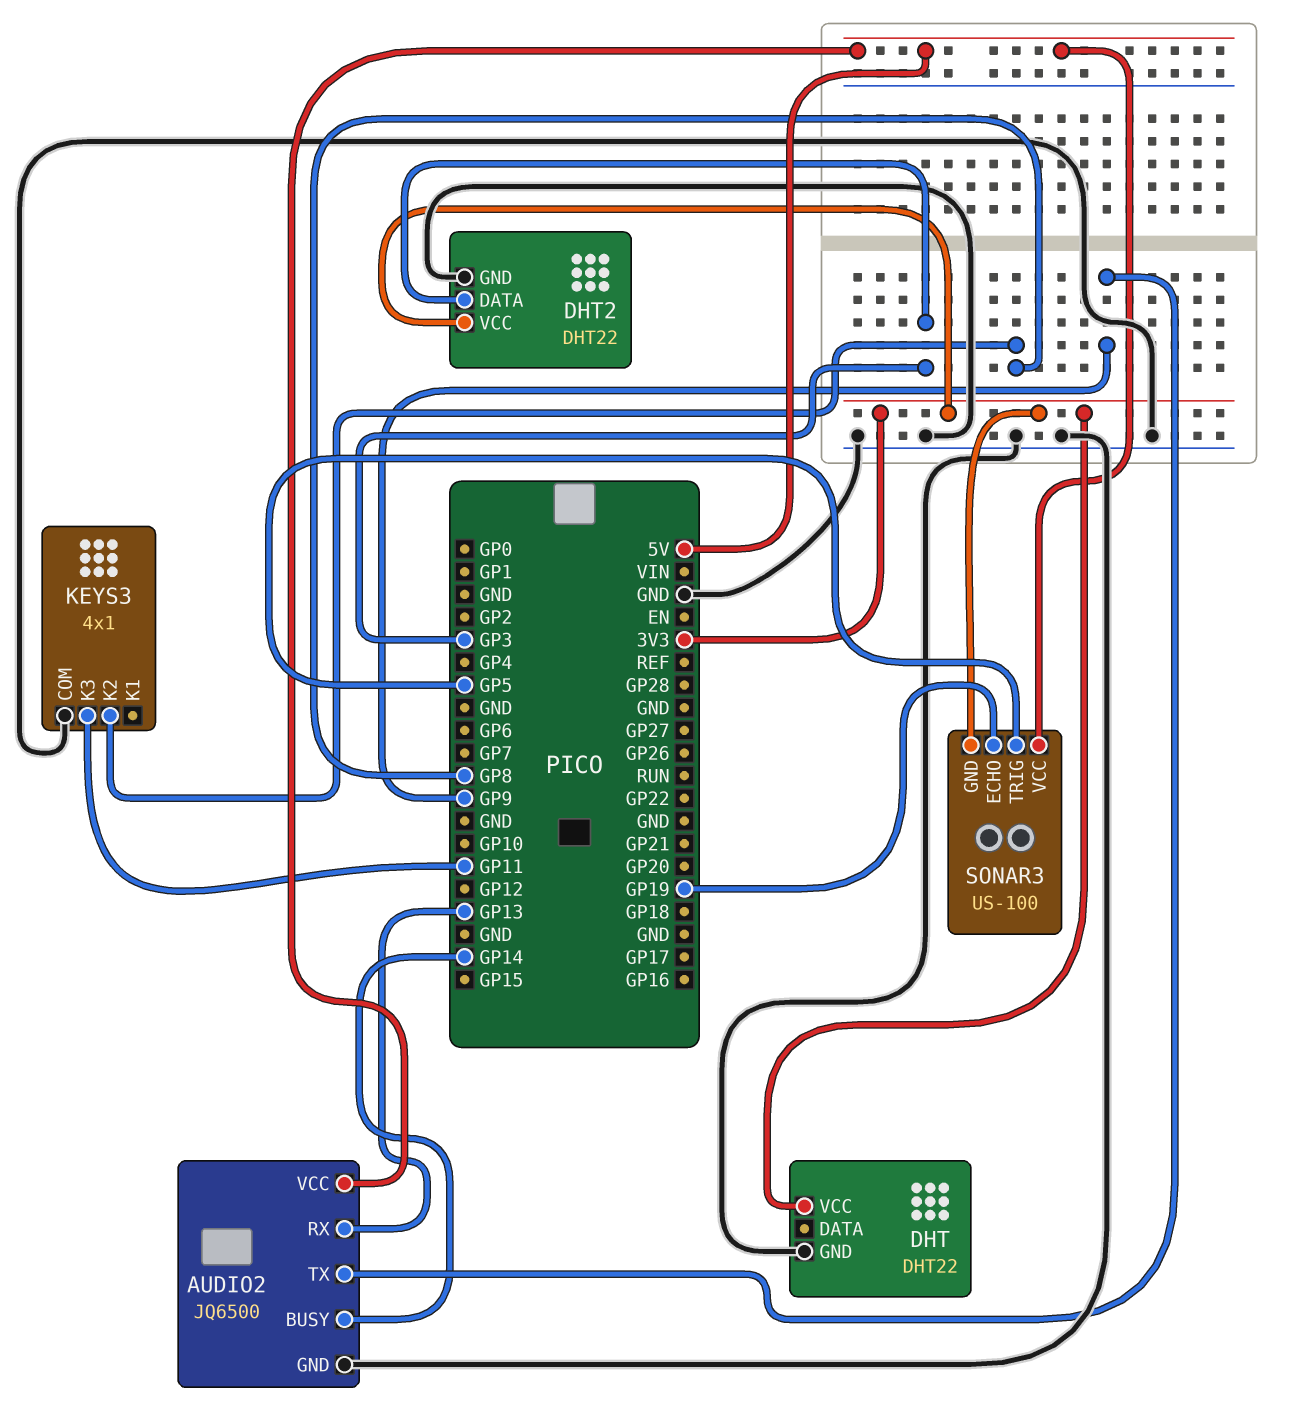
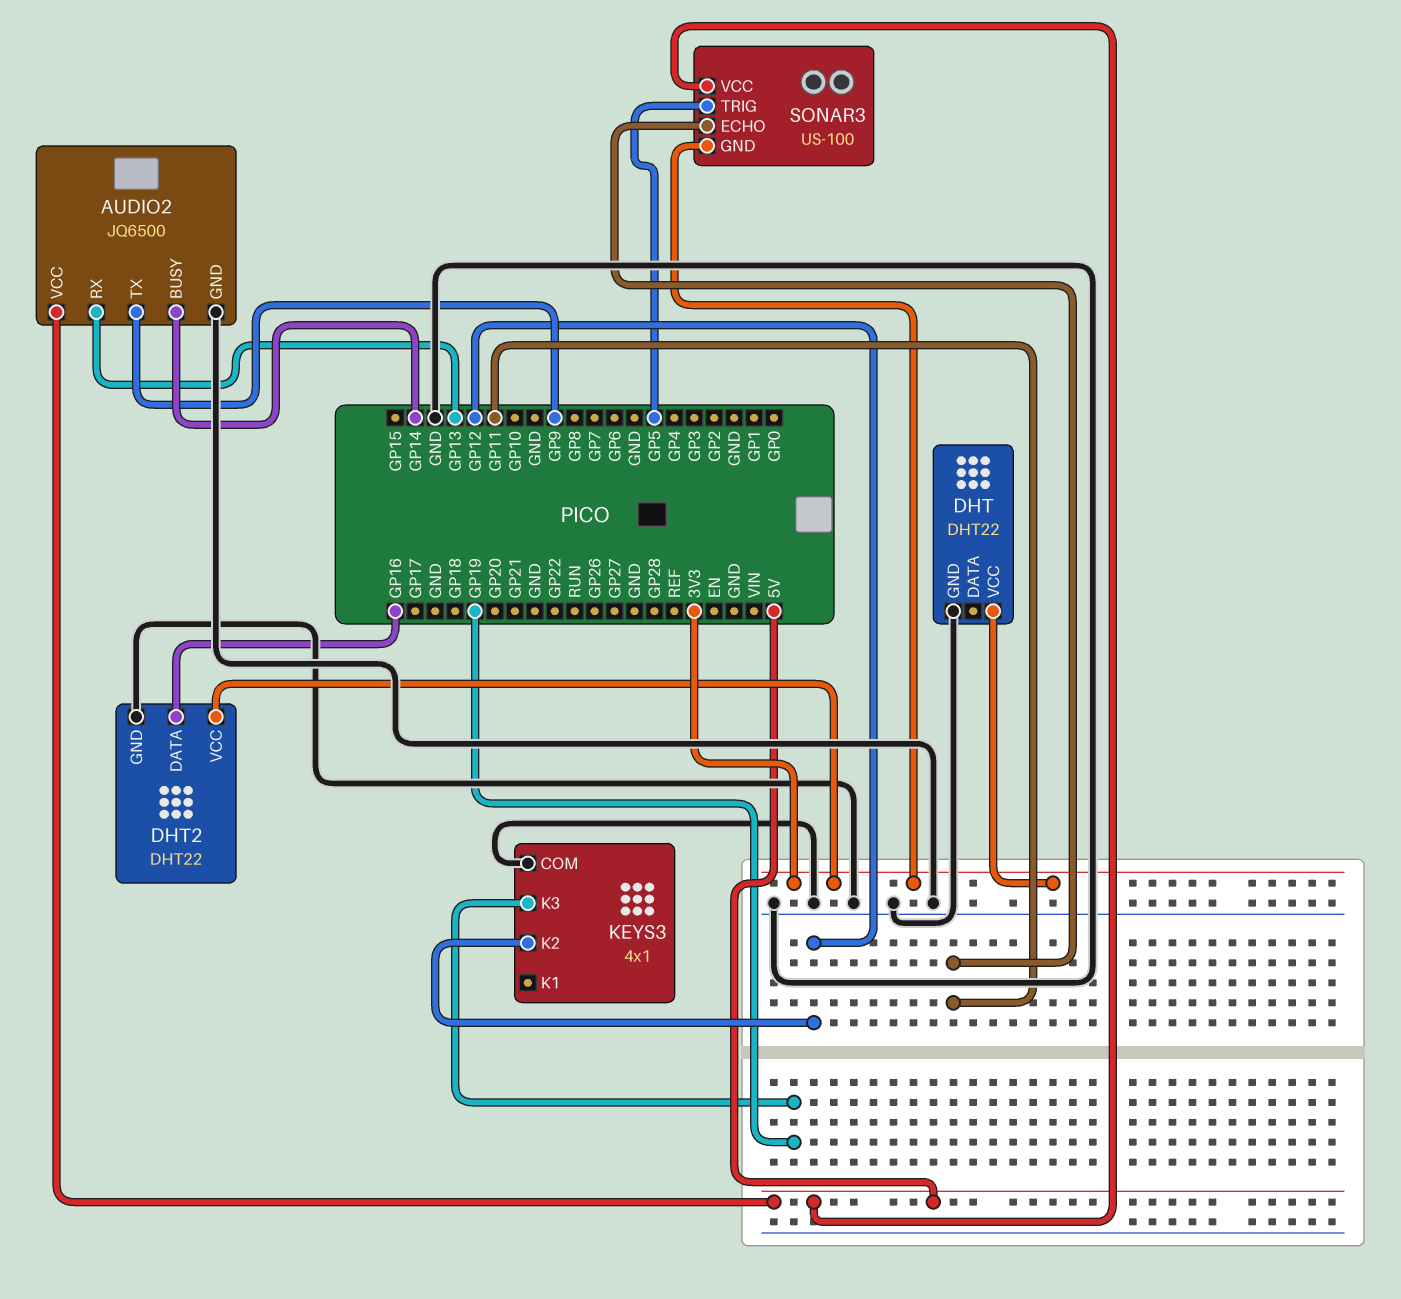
DHT2 pin DATA: GP3 -> GP16
KEYS3 pin K2: GP8 -> GP12
KEYS3 pin K3: GP11 -> GP19
SONAR3 pin ECHO: GP19 -> GP11

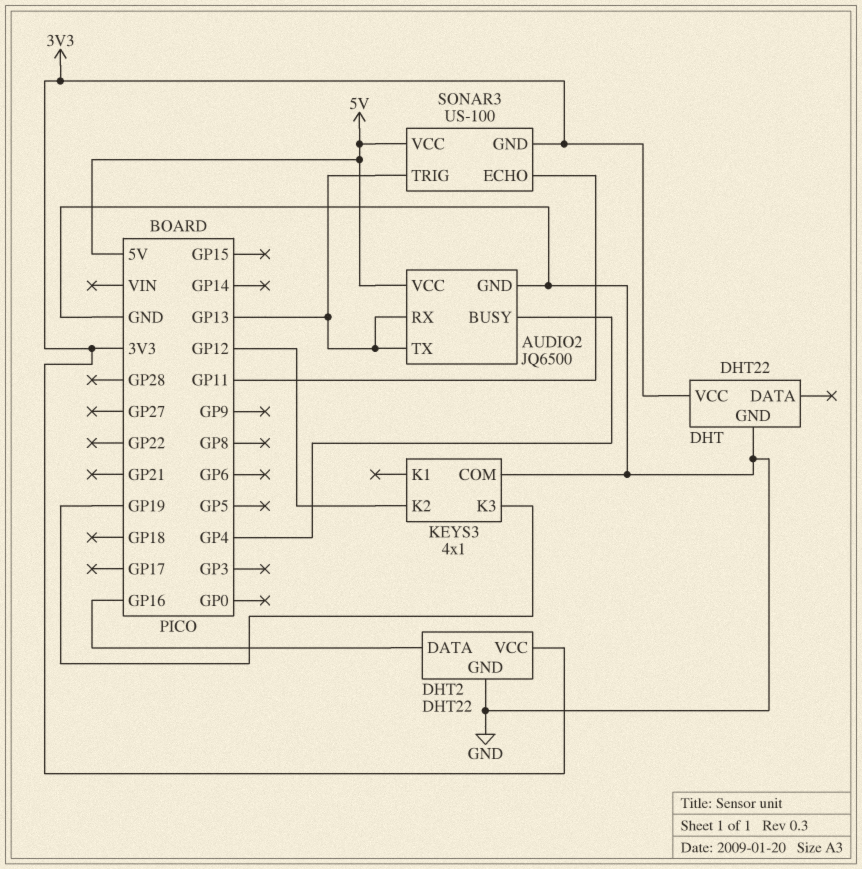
AUDIO2 pin BUSY: GP14 -> GP4
AUDIO2 pin TX: GP9 -> GP13
SONAR3 pin TRIG: GP5 -> GP13

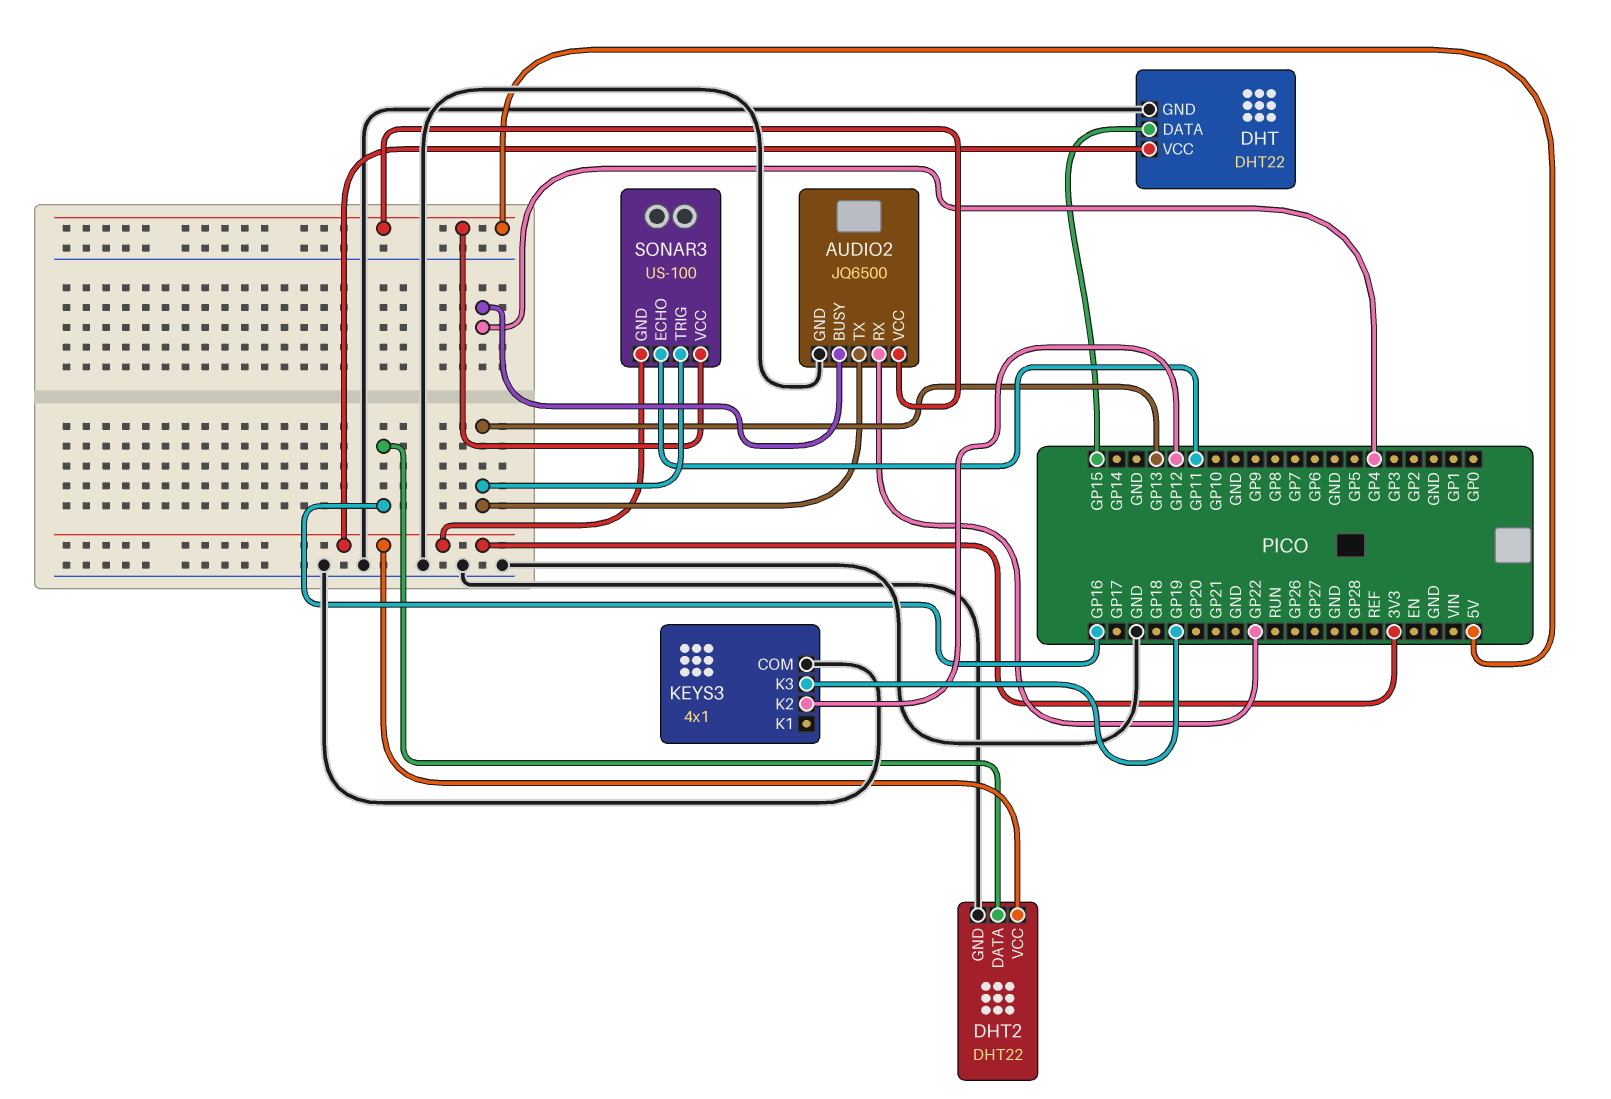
AUDIO2 pin RX: GP13 -> GP22
DHT pin DATA: none -> GP15

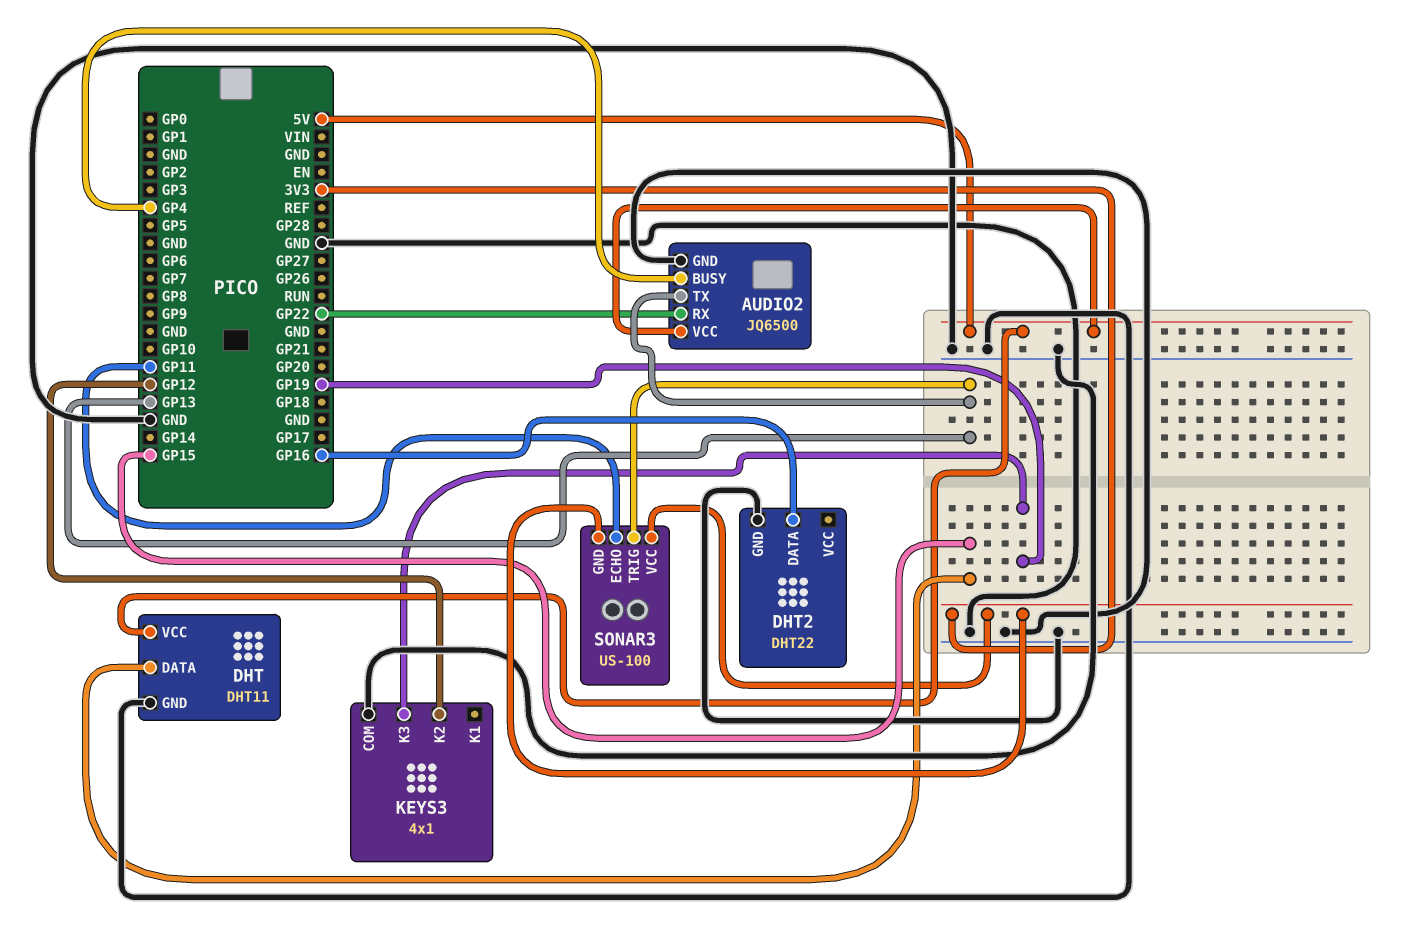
DHT: DHT22 -> DHT11
DHT pin VCC: 3V3 -> 5V
DHT2 pin VCC: 3V3 -> none
SONAR3 pin VCC: 5V -> 3V3

